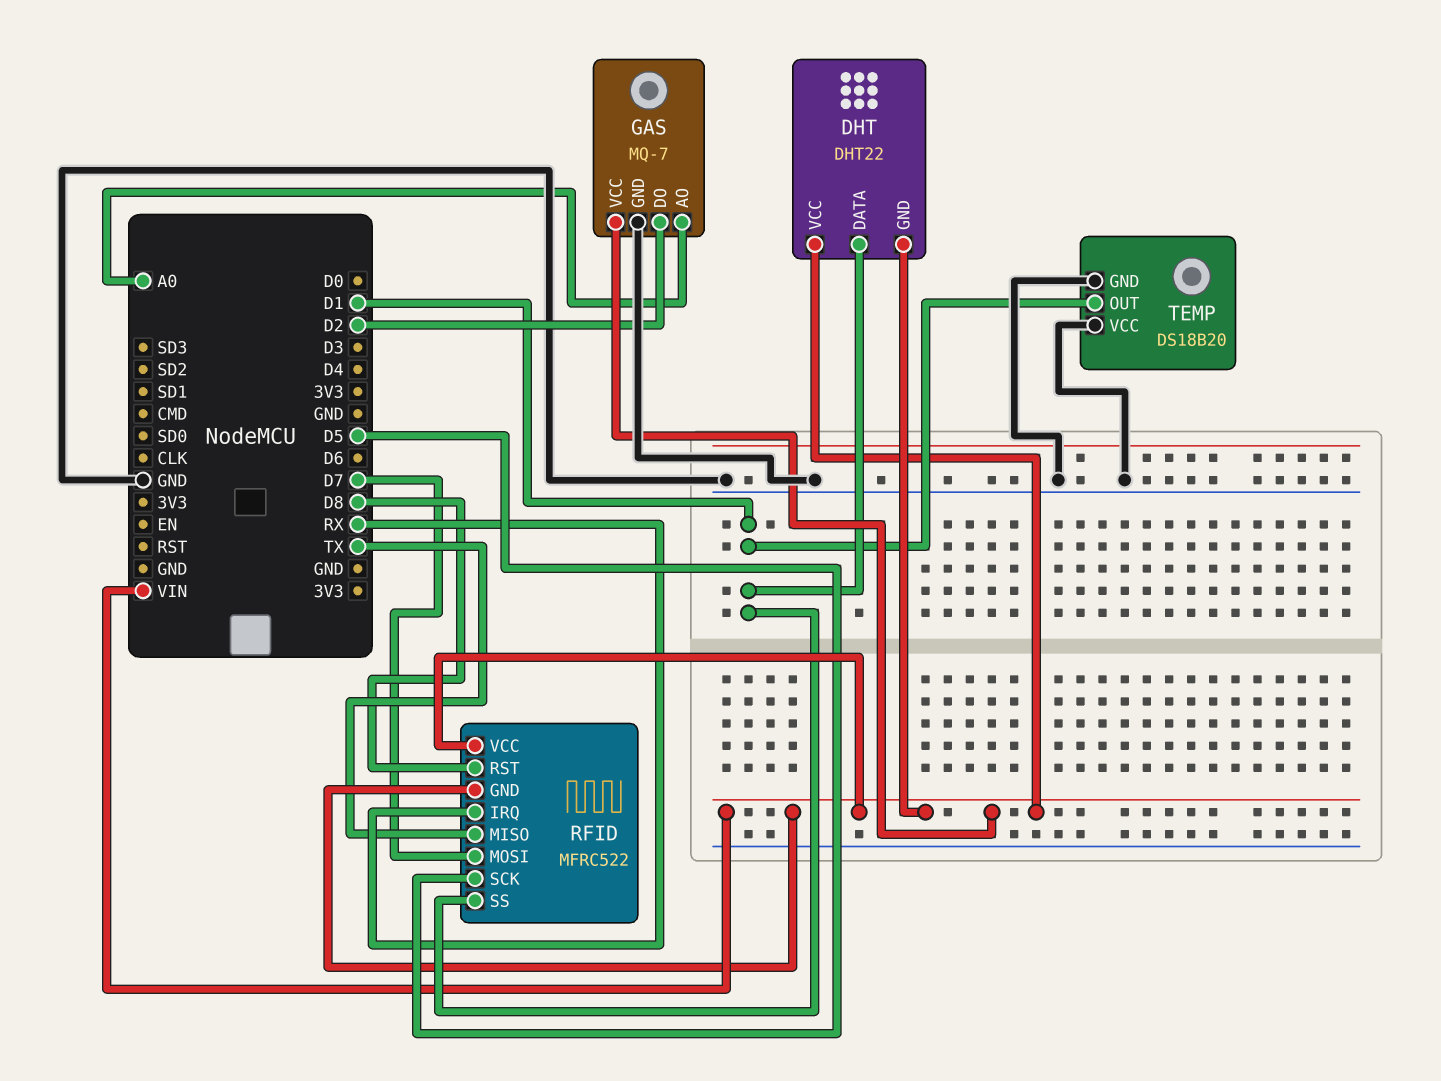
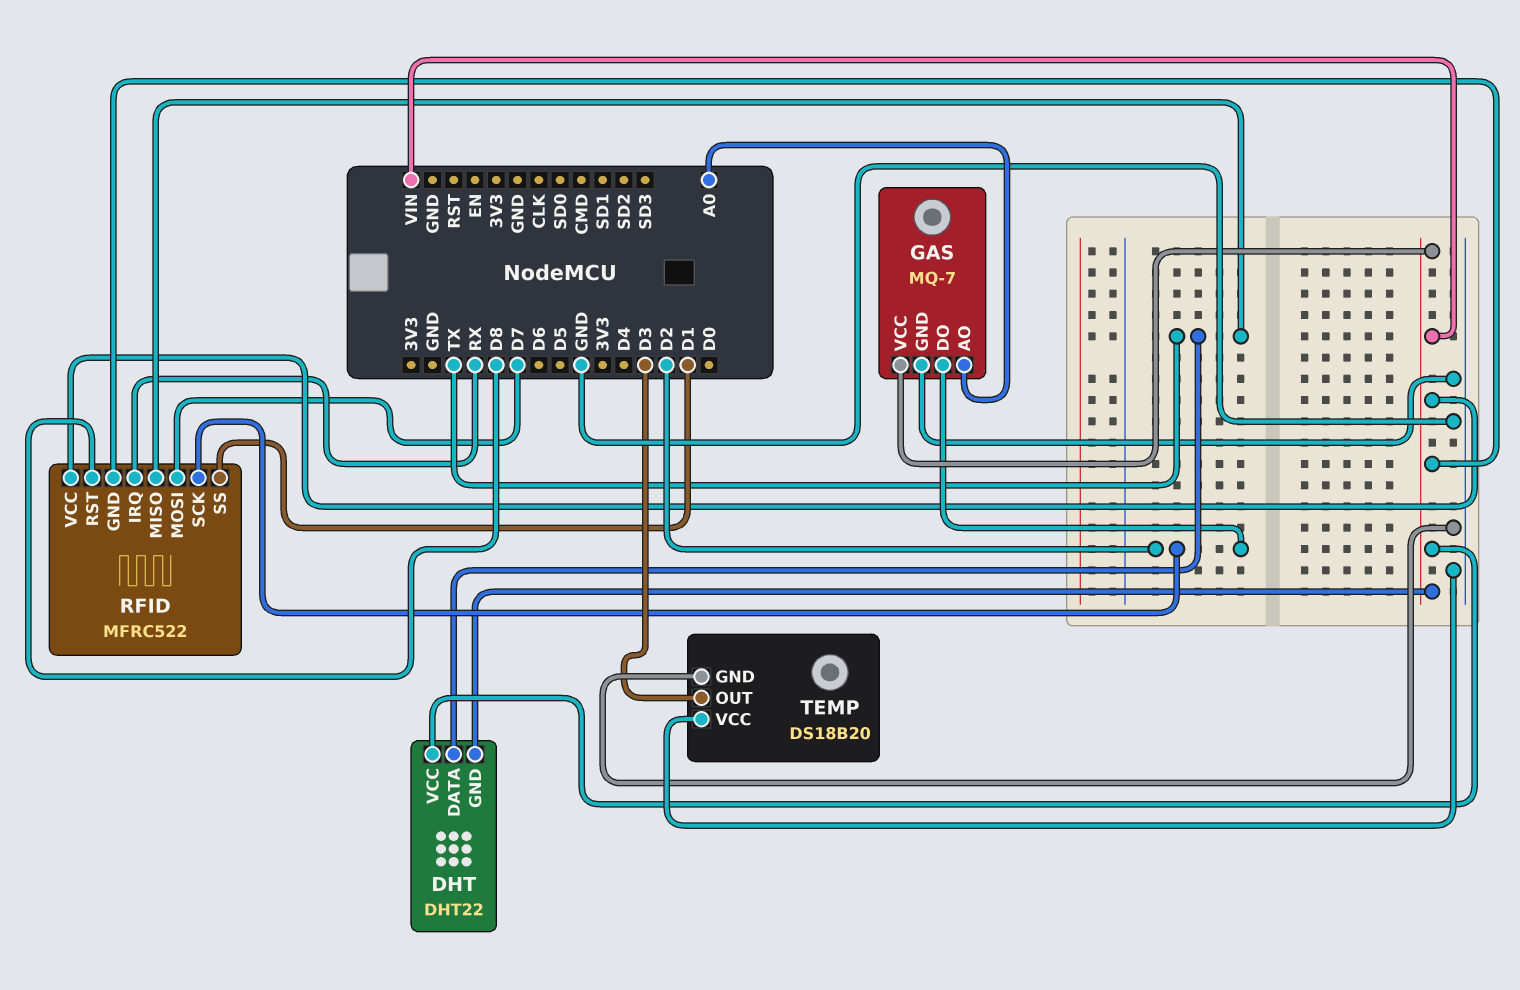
DHT pin DATA: D1 -> TX
RFID pin SCK: D5 -> D2
TEMP pin OUT: D1 -> D3

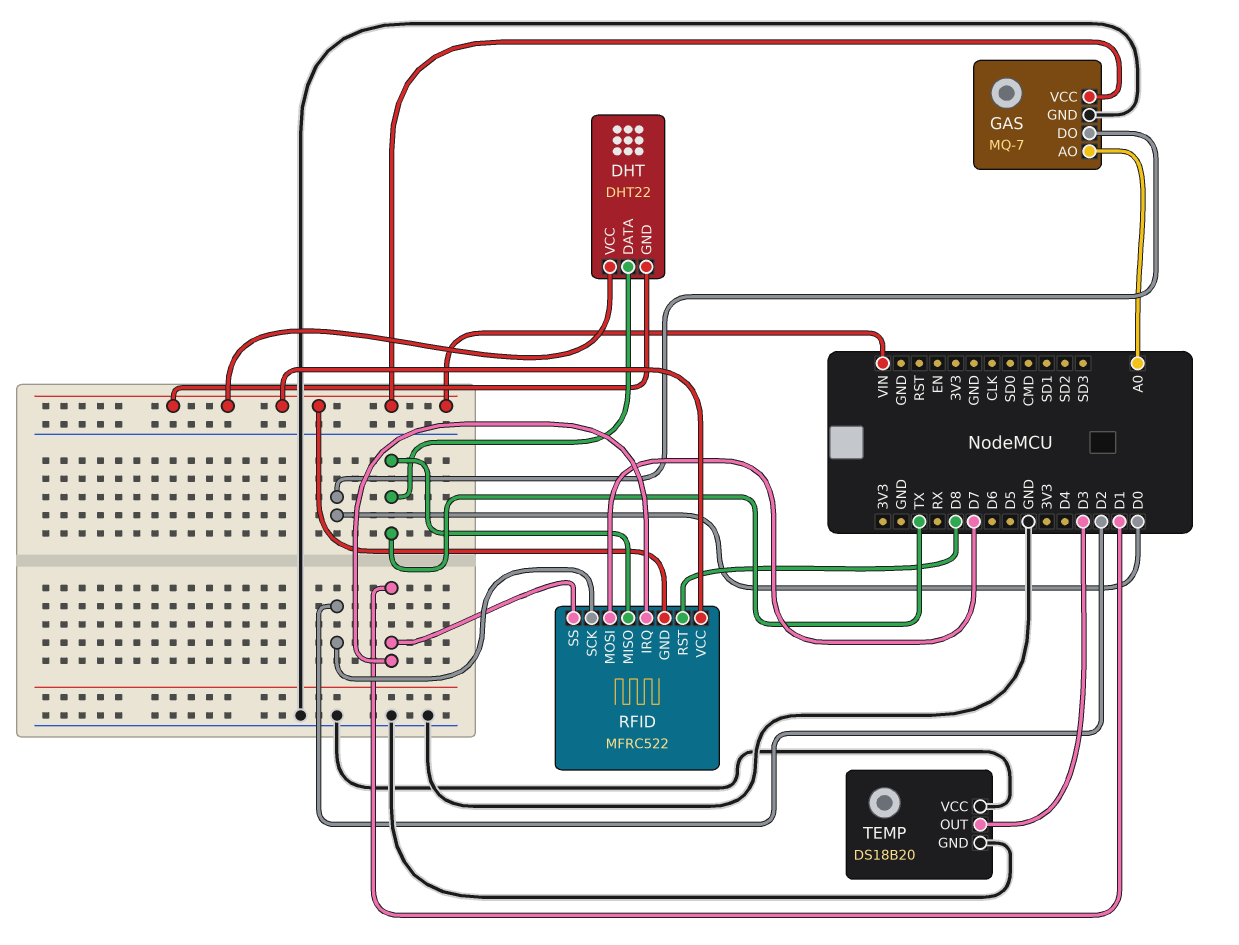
GAS pin DO: D2 -> D0
RFID pin IRQ: RX -> D1

